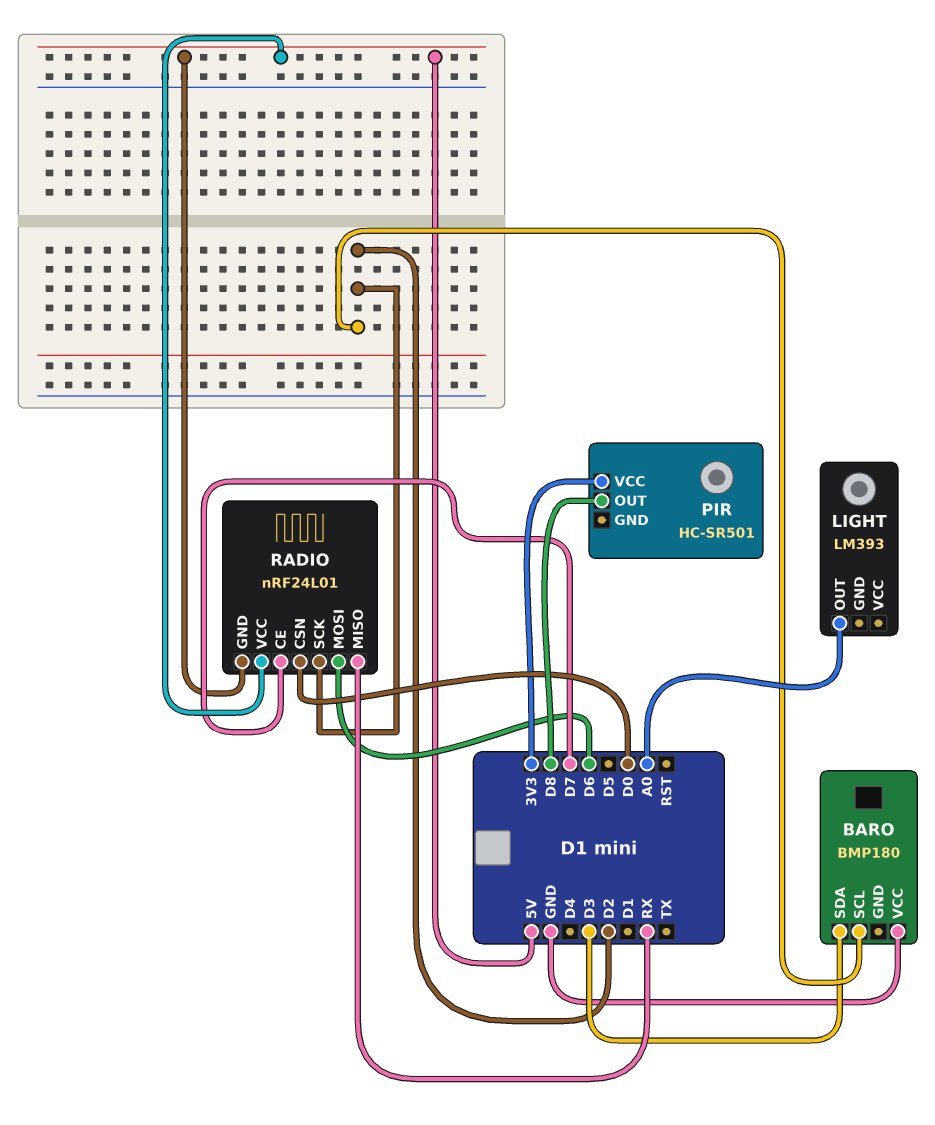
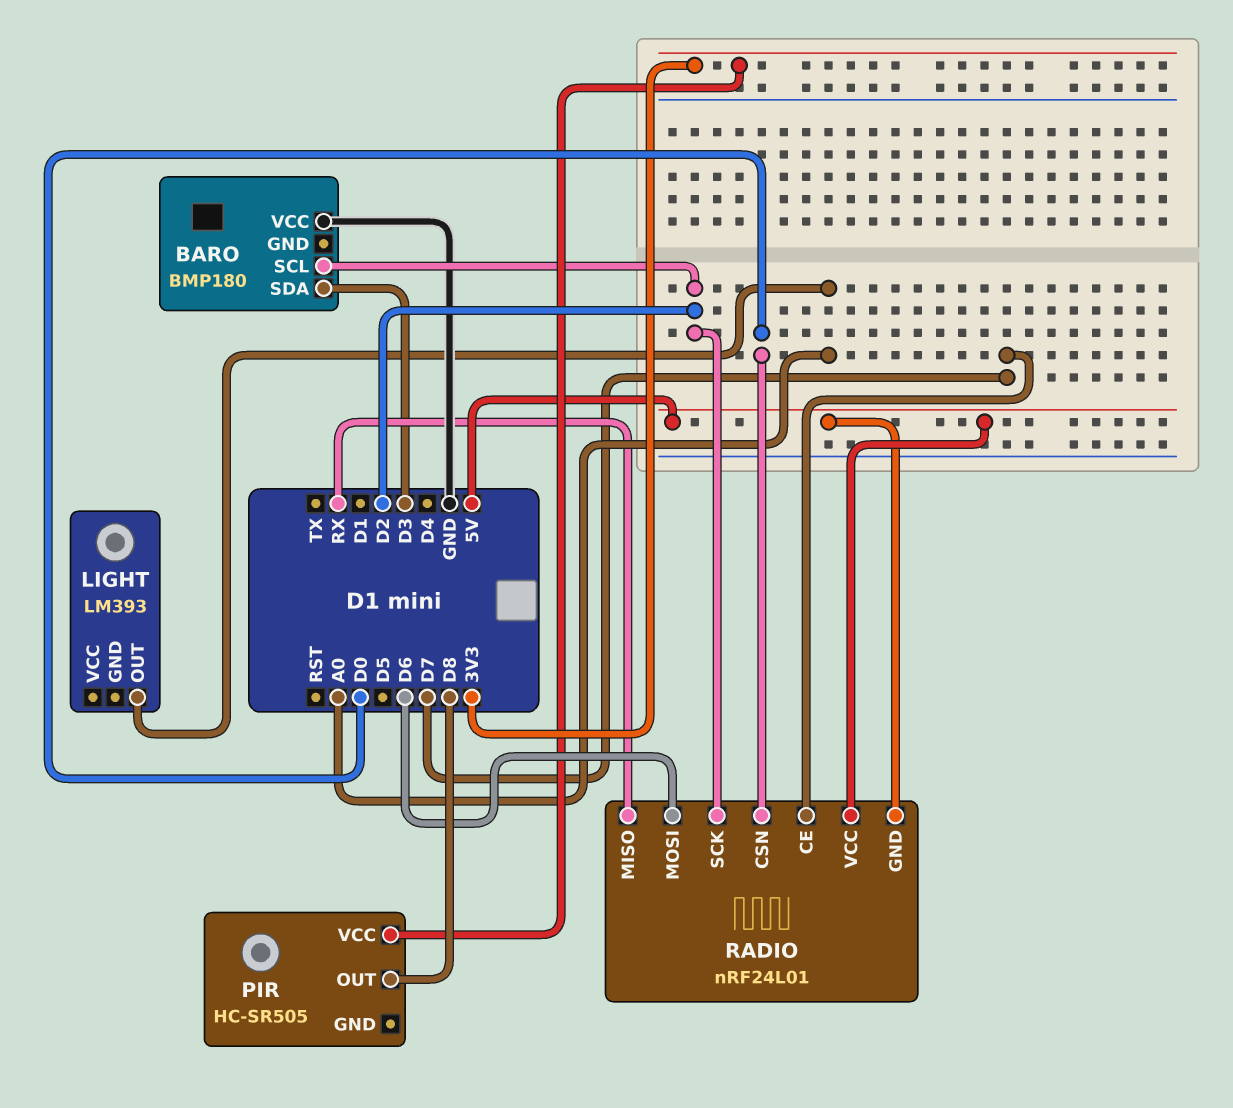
PIR: HC-SR501 -> HC-SR505

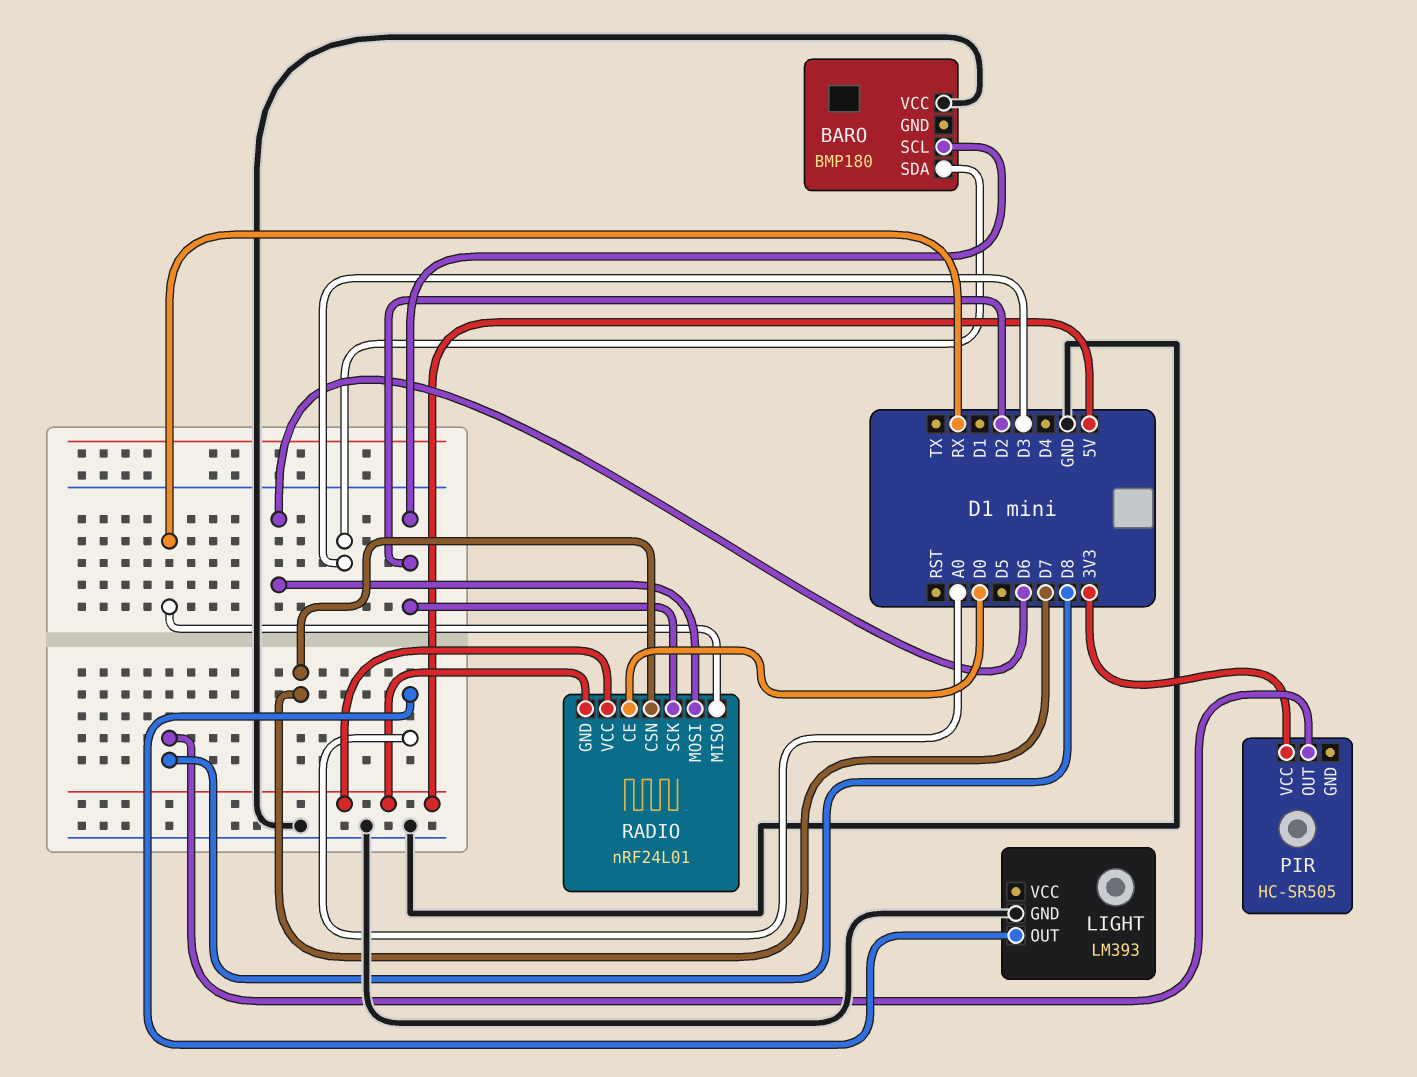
LIGHT pin GND: none -> GND
RADIO pin CE: D7 -> D0
RADIO pin CSN: D0 -> D7

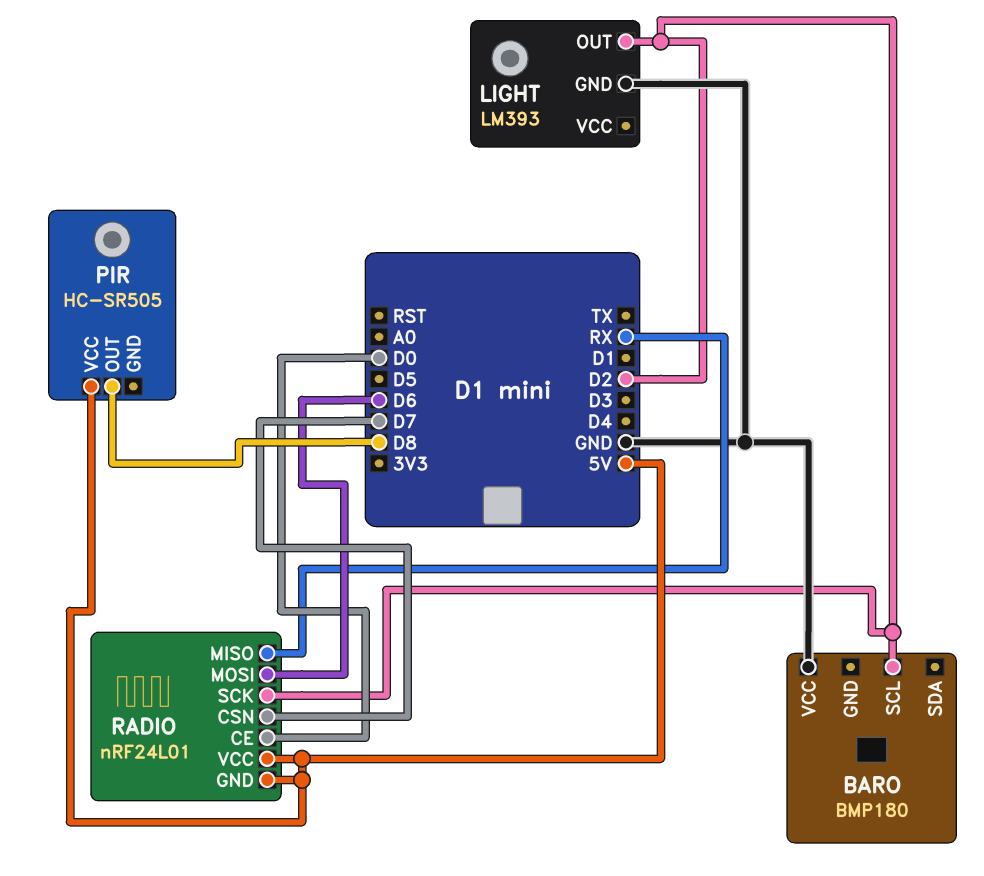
BARO pin SDA: D3 -> none
LIGHT pin OUT: A0 -> D2
PIR pin VCC: 3V3 -> 5V

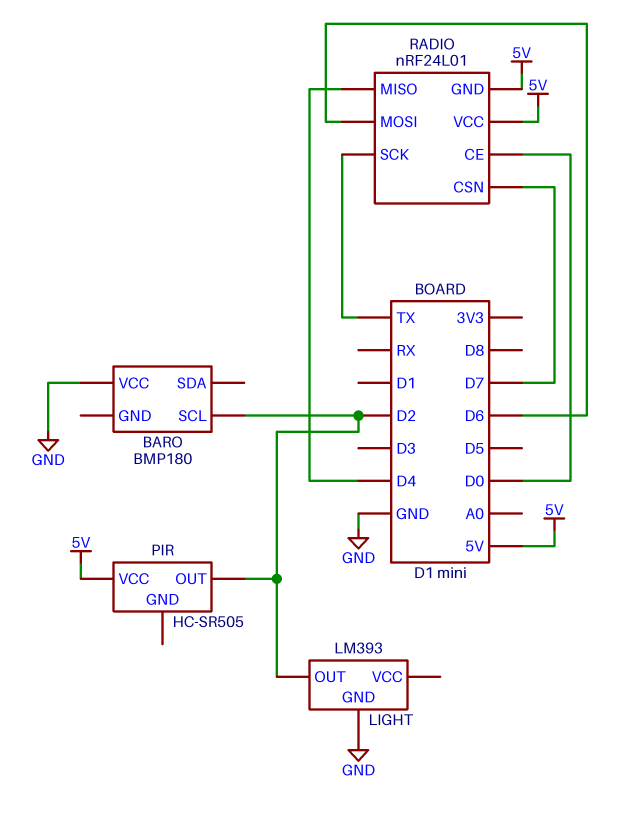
PIR pin OUT: D8 -> D2
RADIO pin MISO: RX -> D4
RADIO pin SCK: D2 -> TX

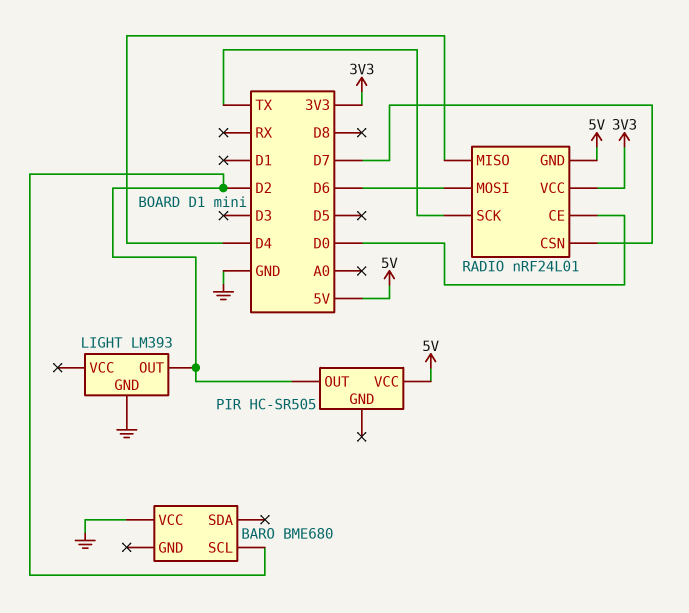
BARO: BMP180 -> BME680
RADIO pin VCC: 5V -> 3V3

